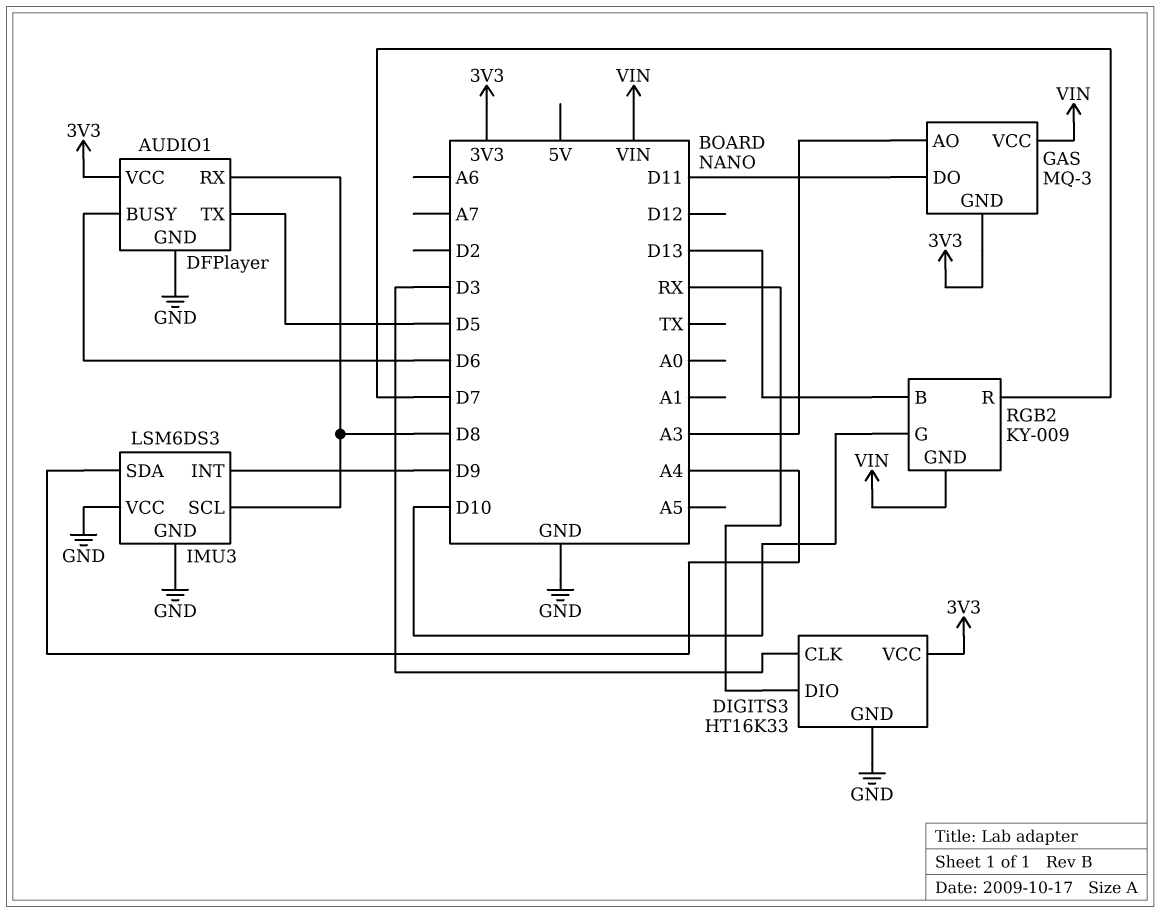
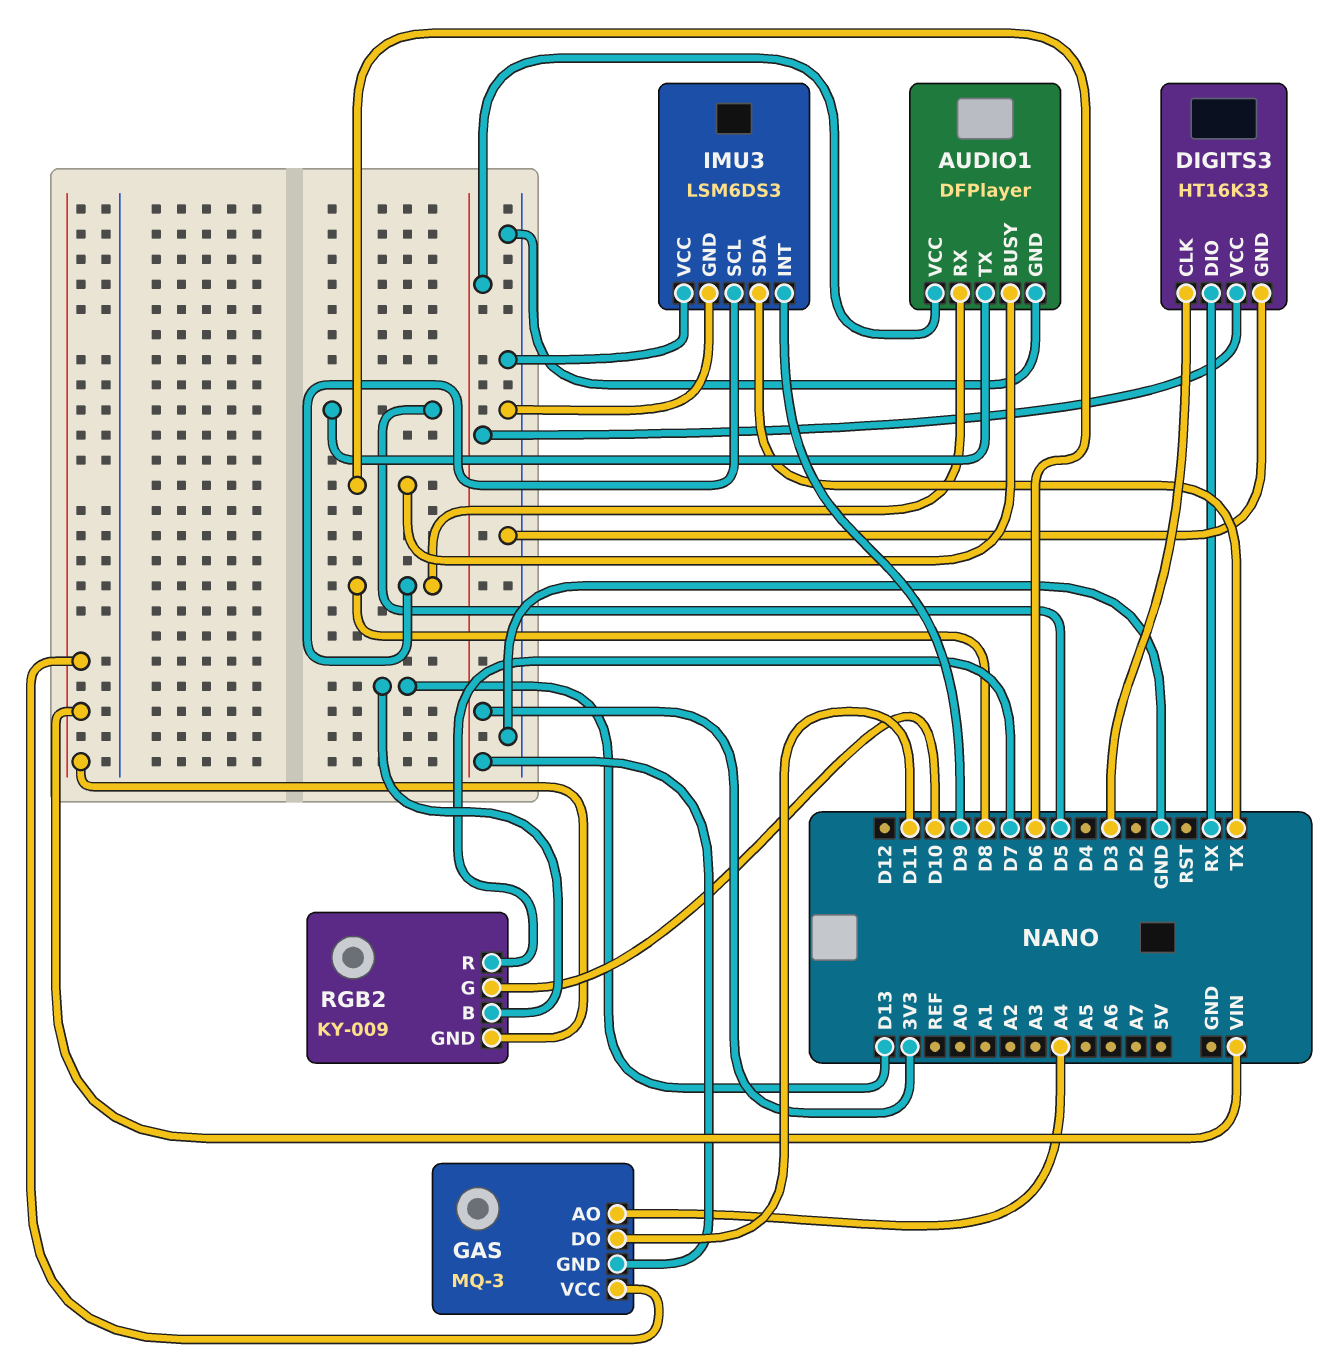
GAS pin AO: A3 -> A4
IMU3 pin SDA: A4 -> TX

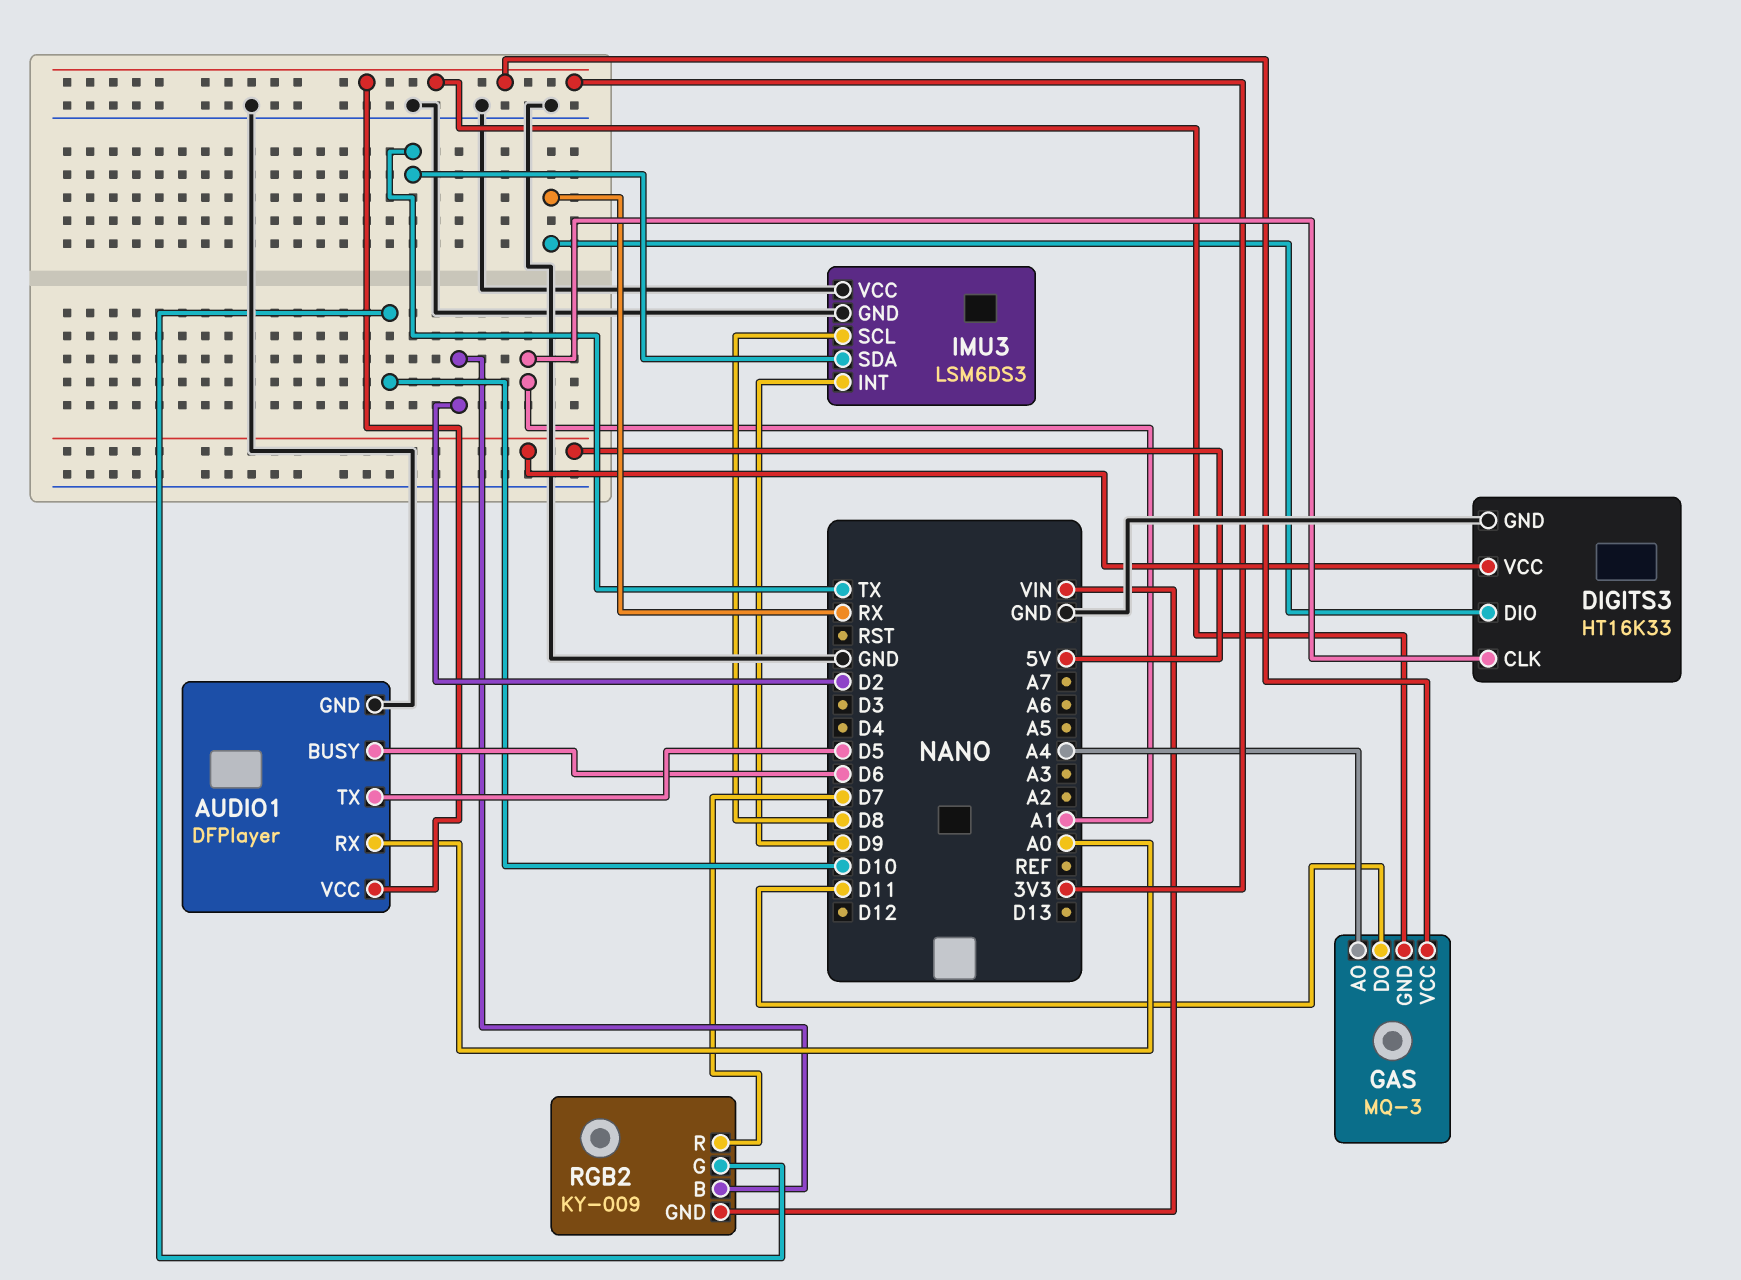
AUDIO1 pin RX: D8 -> A0
DIGITS3 pin CLK: D3 -> A1
DIGITS3 pin VCC: 3V3 -> 5V
GAS pin VCC: VIN -> 3V3
RGB2 pin B: D13 -> D2

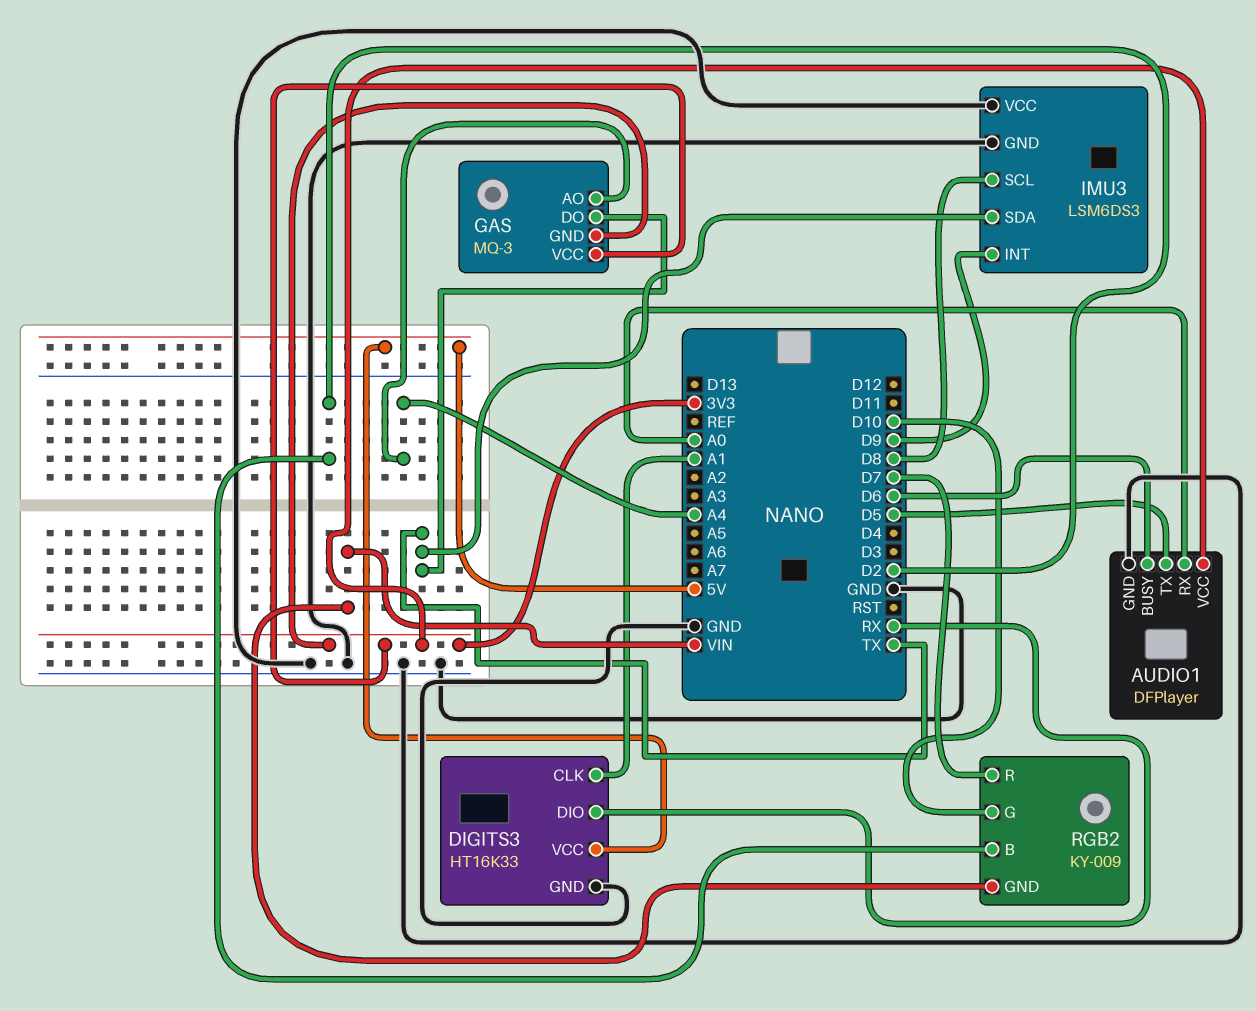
GAS pin DO: D11 -> TX

